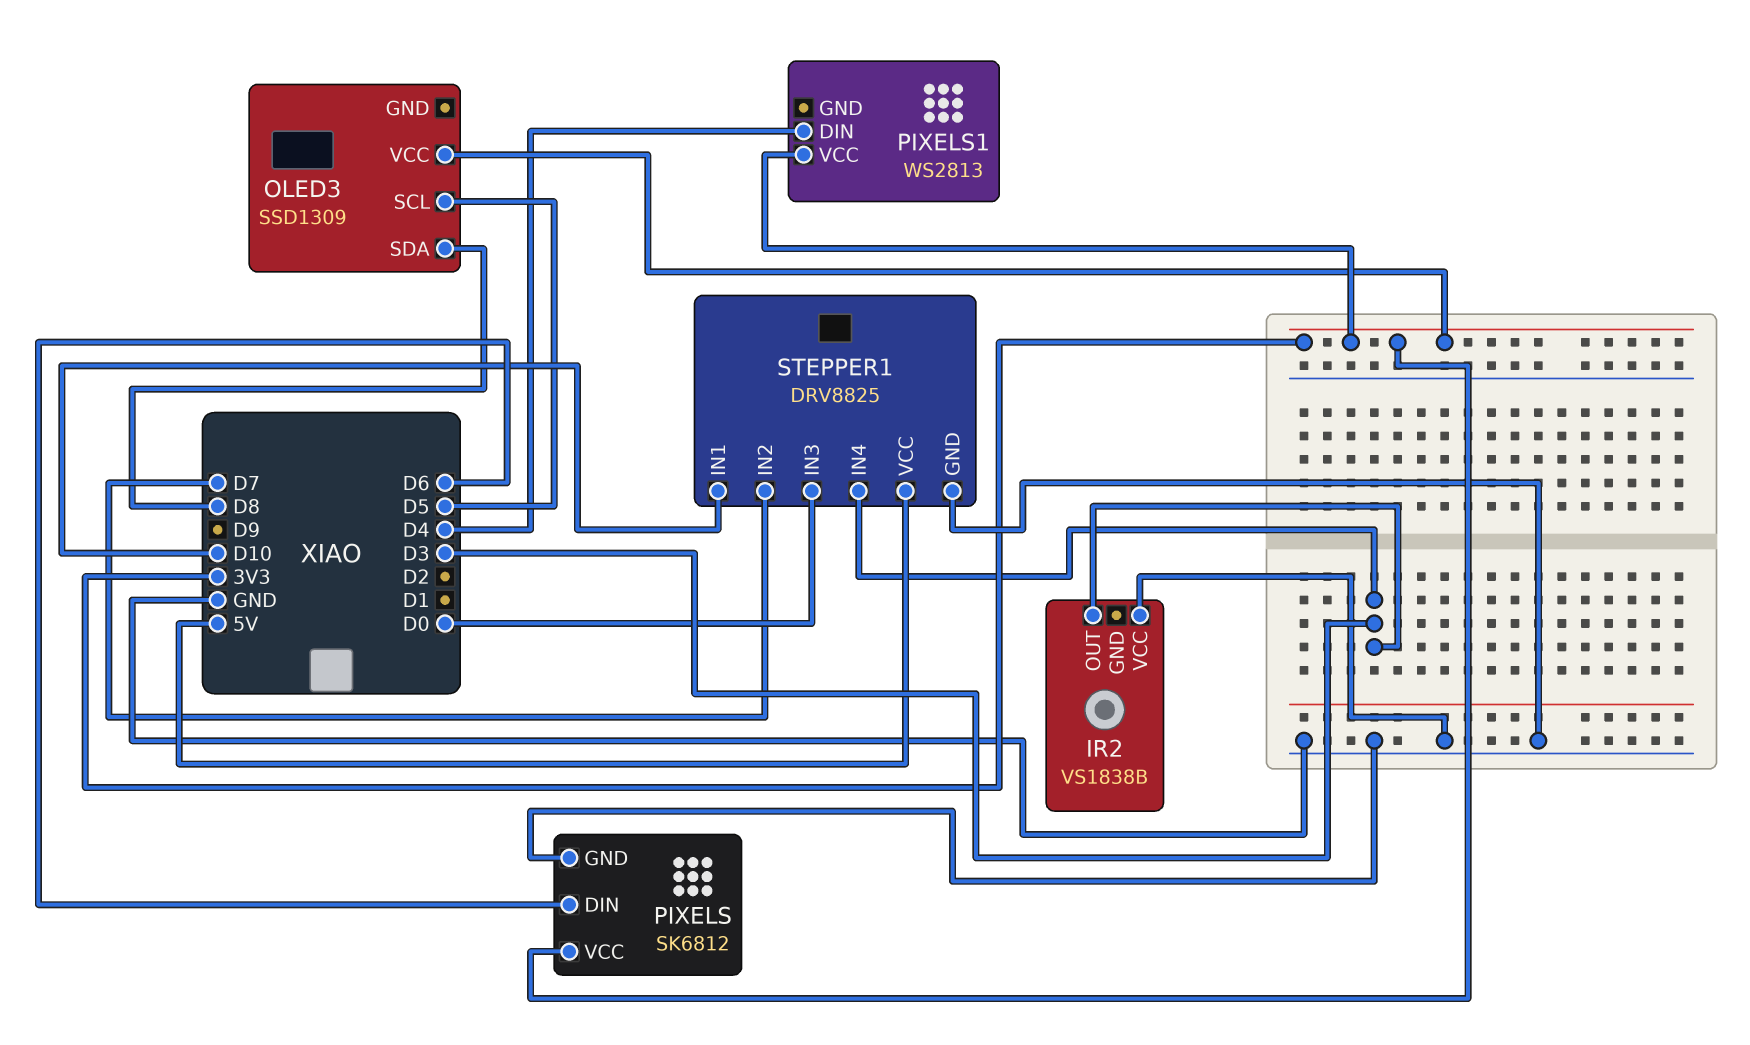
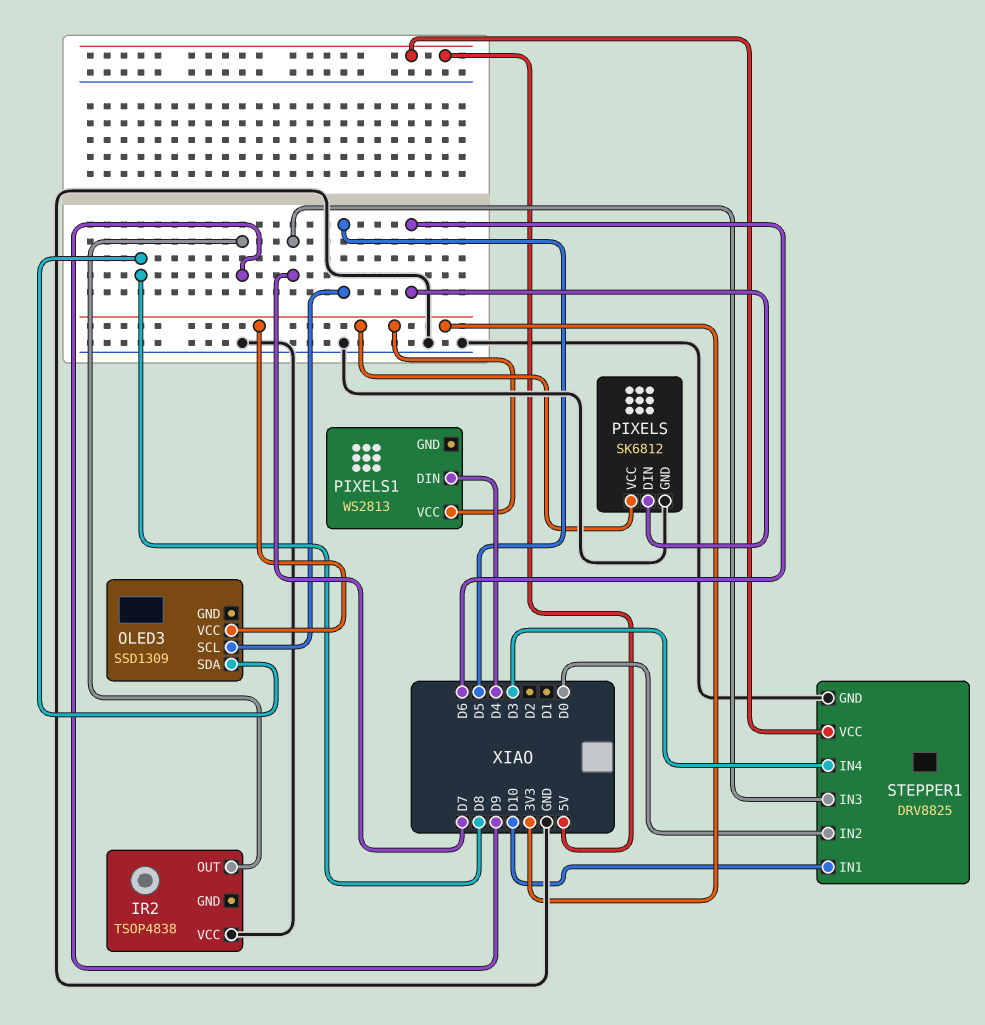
IR2: VS1838B -> TSOP4838
IR2 pin OUT: D3 -> D9
STEPPER1 pin IN2: D7 -> D0
STEPPER1 pin IN3: D0 -> D7

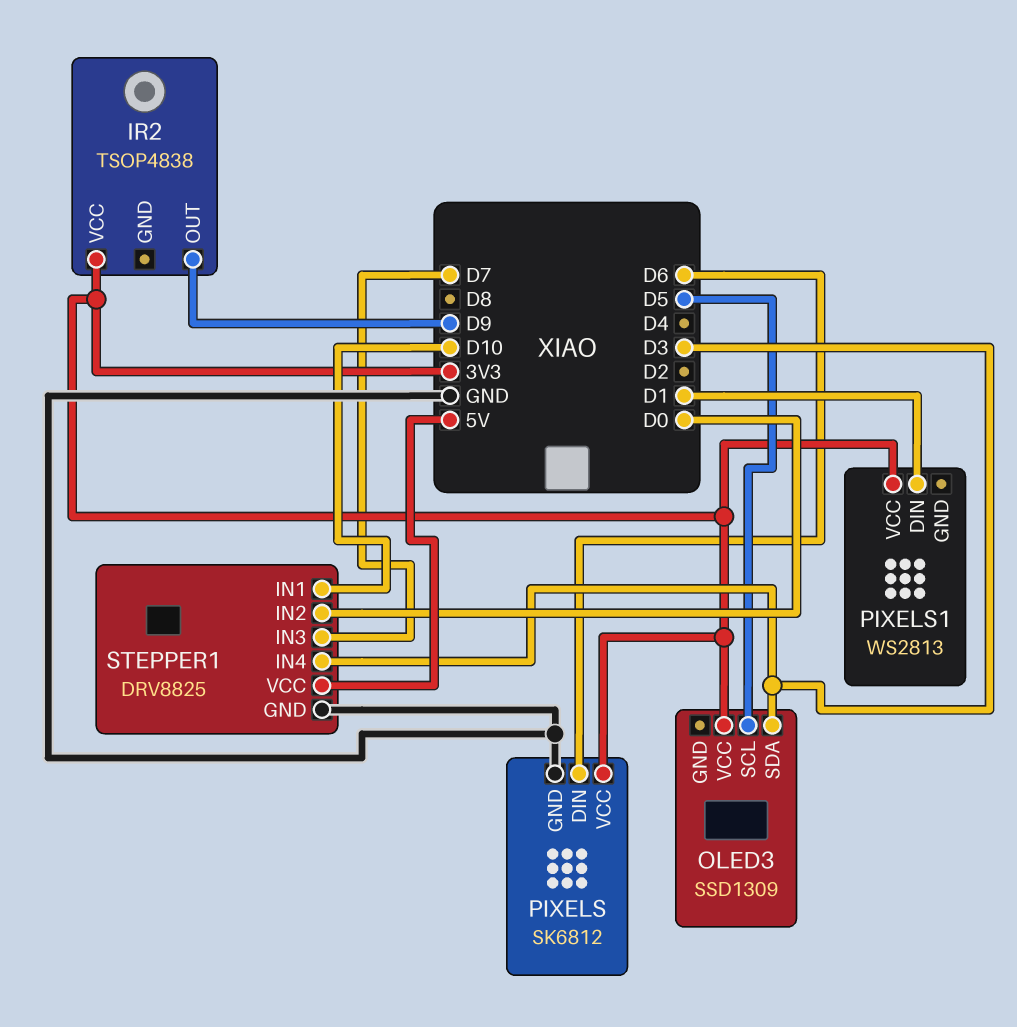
IR2 pin VCC: GND -> 3V3
OLED3 pin SDA: D8 -> D3
PIXELS1 pin DIN: D4 -> D1

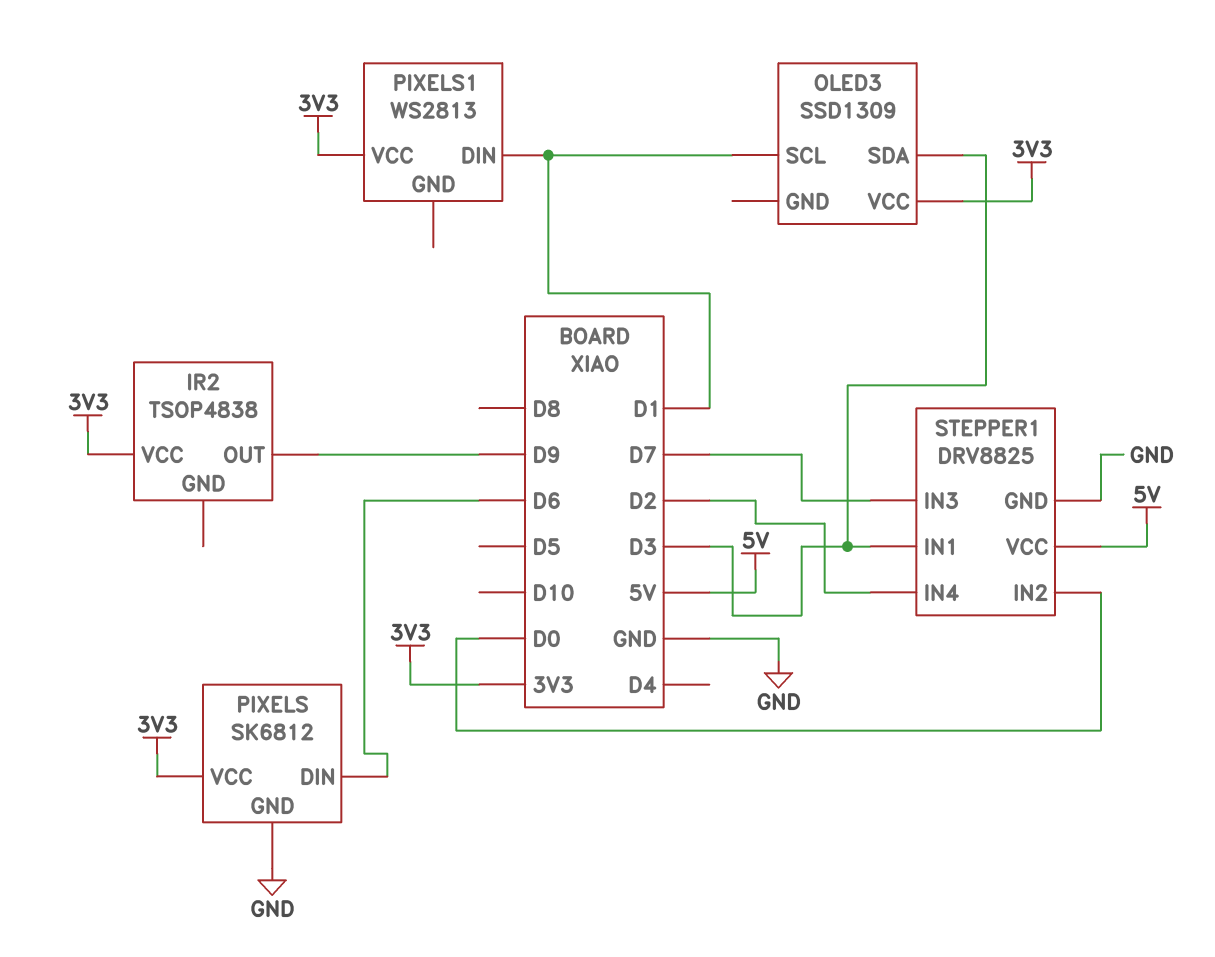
OLED3 pin SCL: D5 -> D1
STEPPER1 pin IN1: D10 -> D3
STEPPER1 pin IN4: D3 -> D2

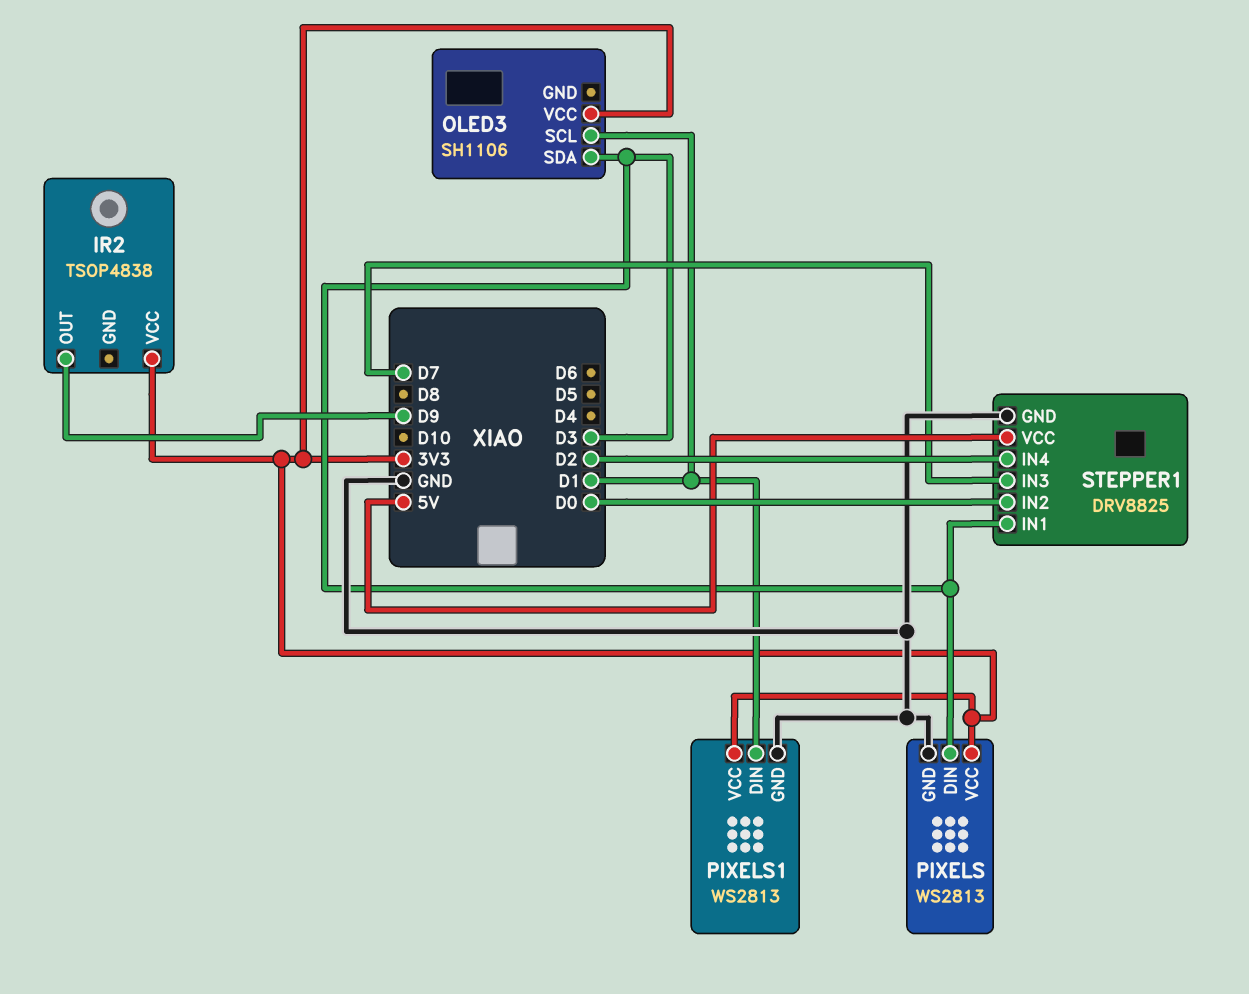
OLED3: SSD1309 -> SH1106
PIXELS: SK6812 -> WS2813
PIXELS pin DIN: D6 -> D3
PIXELS1 pin GND: none -> GND

